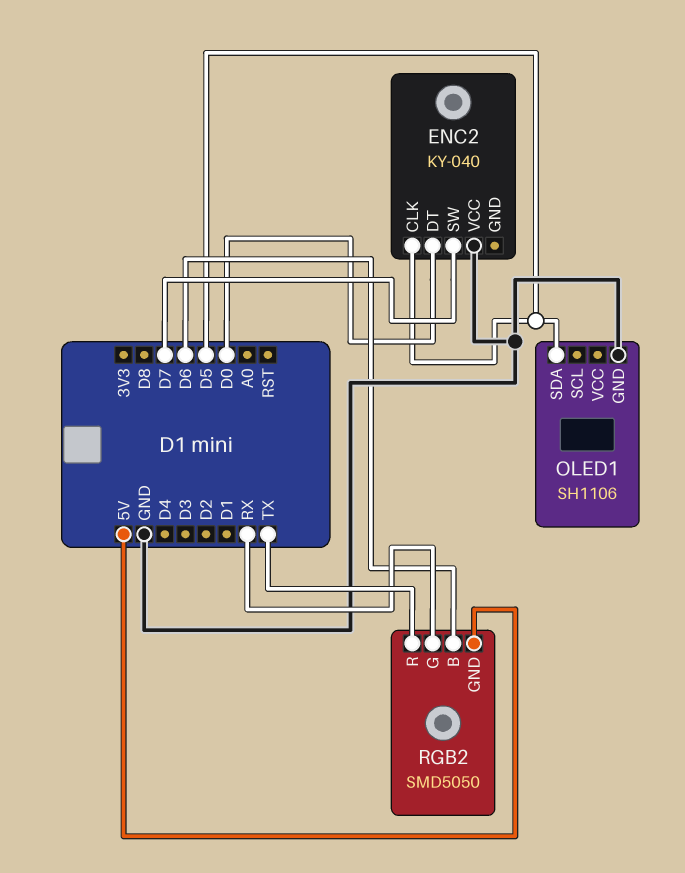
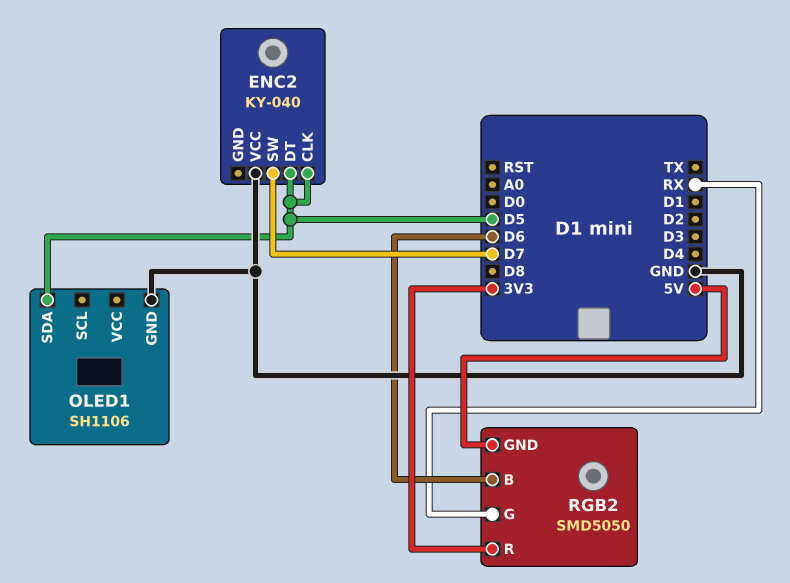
ENC2 pin DT: D0 -> D5
RGB2 pin R: TX -> 3V3

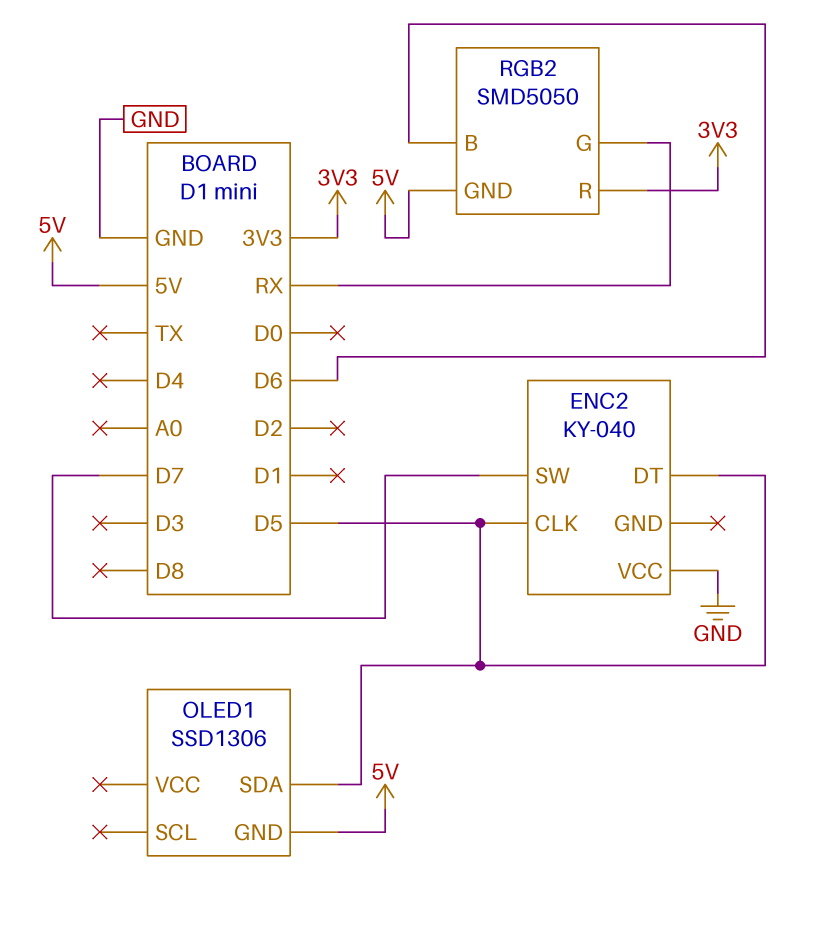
OLED1: SH1106 -> SSD1306
OLED1 pin GND: GND -> 5V

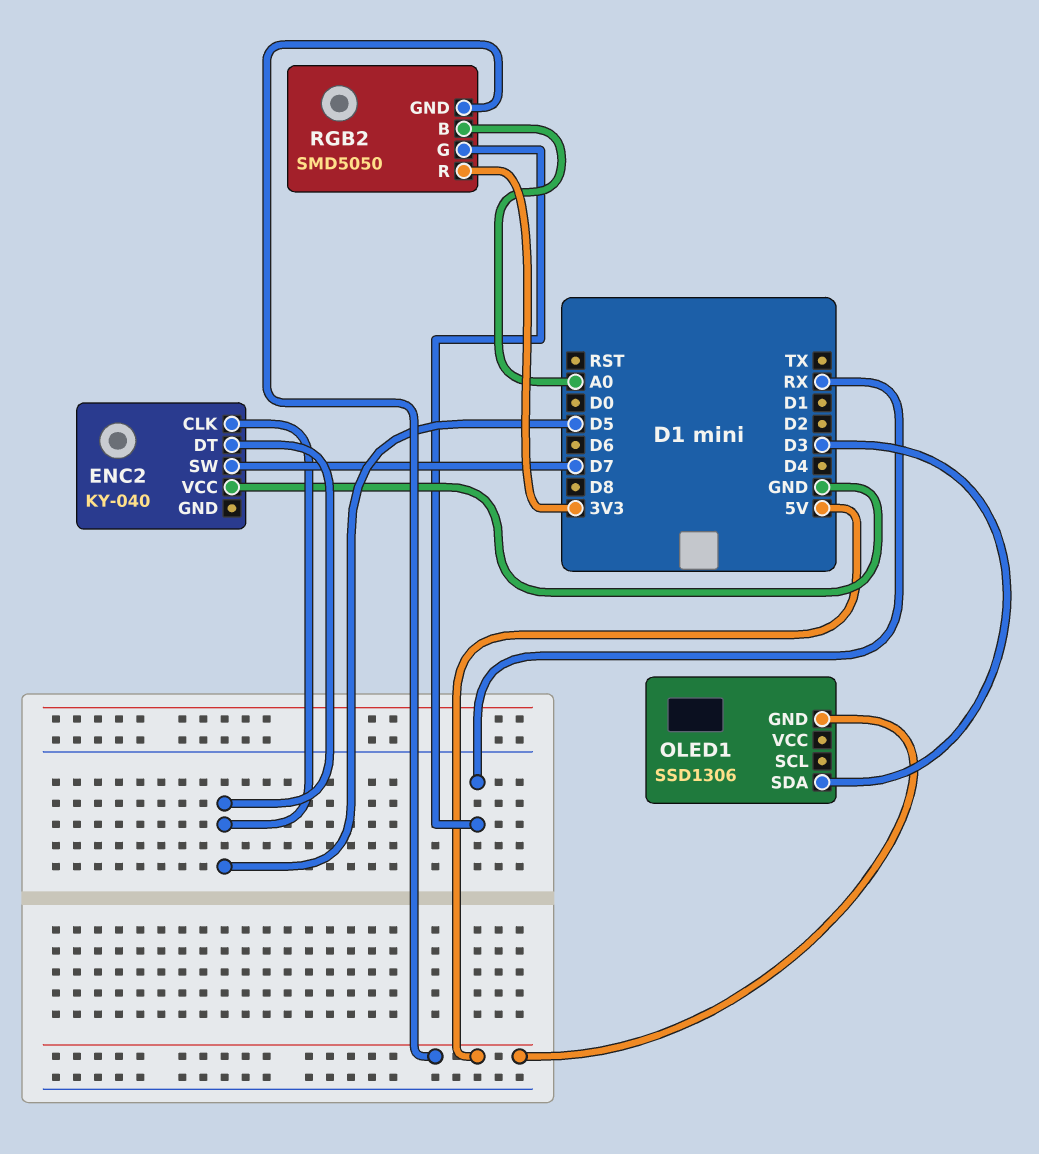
OLED1 pin SDA: D5 -> D3
RGB2 pin B: D6 -> A0

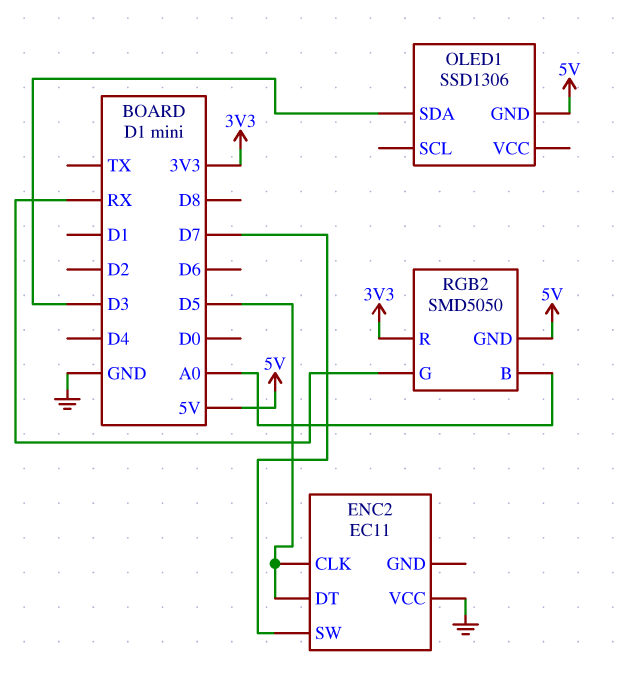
ENC2: KY-040 -> EC11

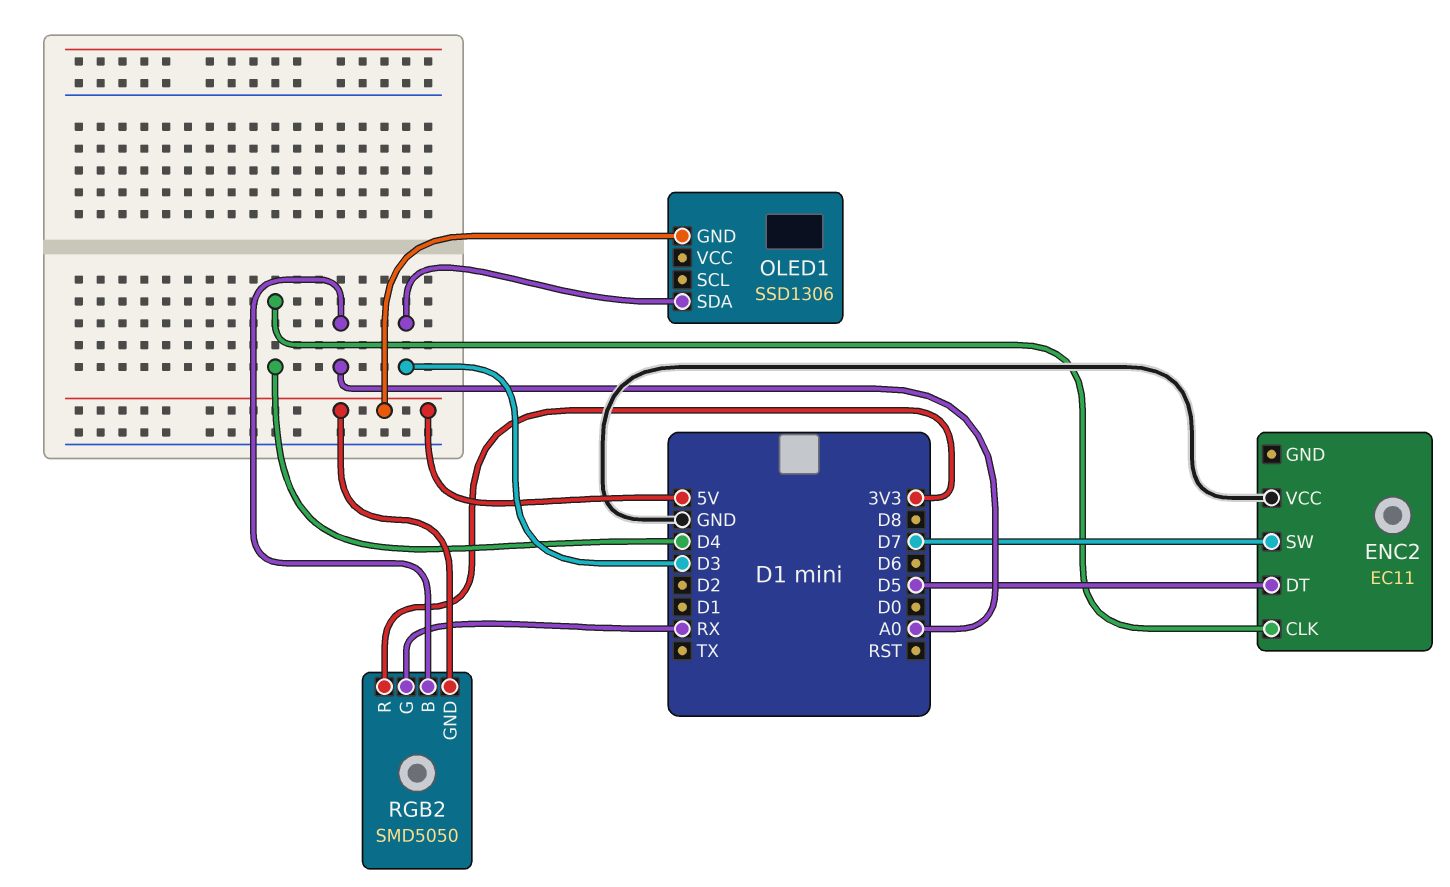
ENC2 pin CLK: D5 -> D4

